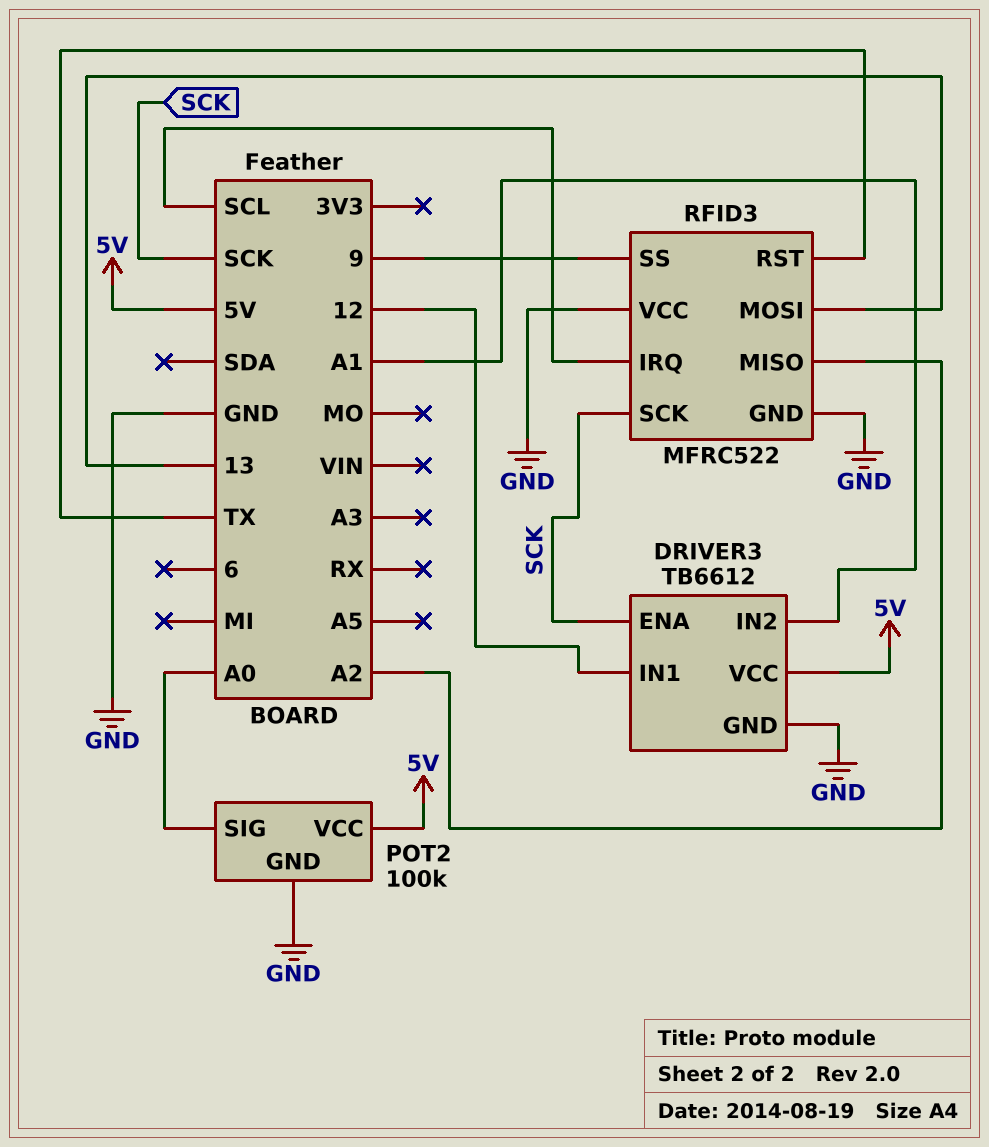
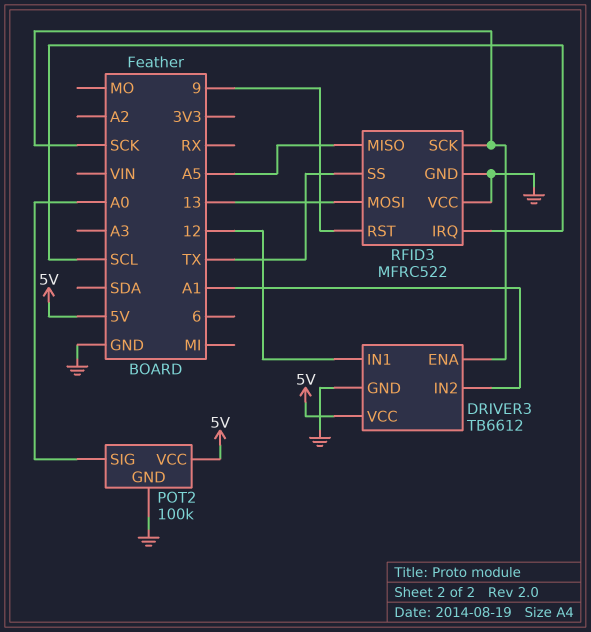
RFID3 pin MISO: A2 -> A5
RFID3 pin RST: TX -> 9
RFID3 pin SS: 9 -> TX

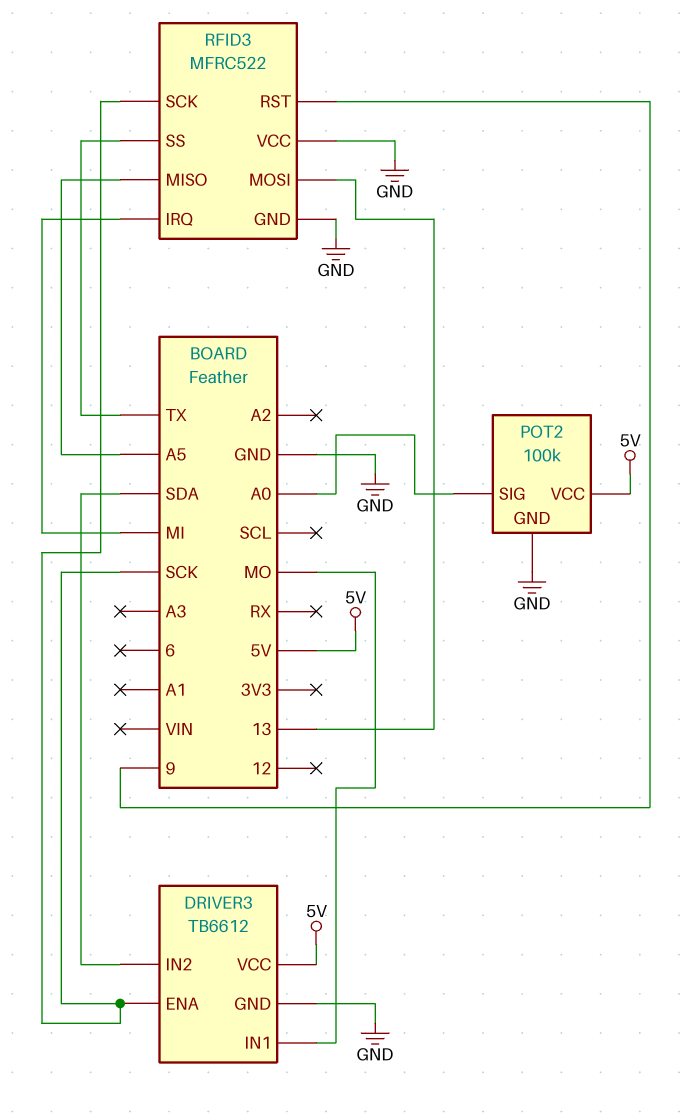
DRIVER3 pin IN1: 12 -> MO
DRIVER3 pin IN2: A1 -> SDA
RFID3 pin IRQ: SCL -> MI

